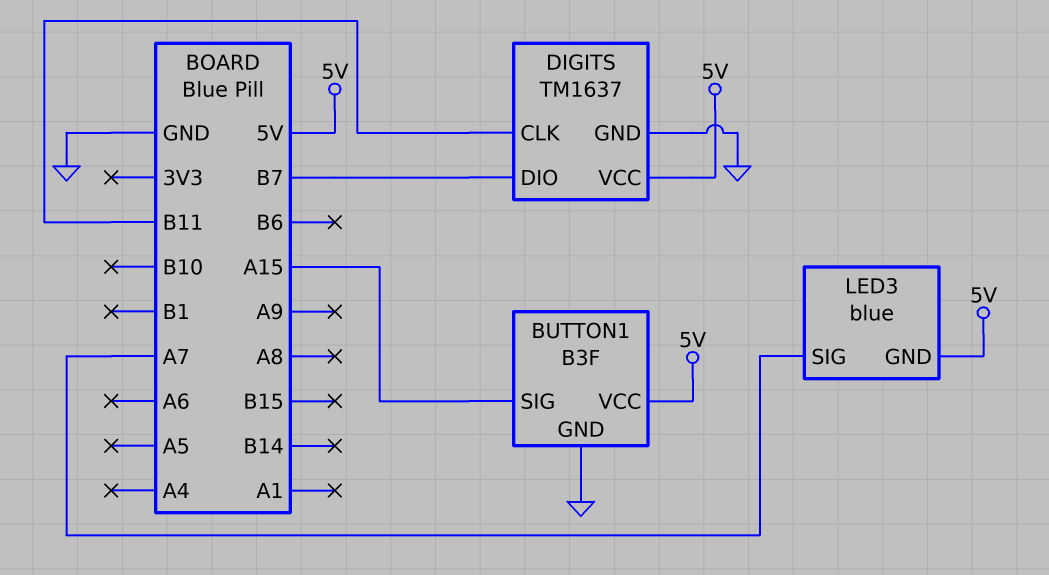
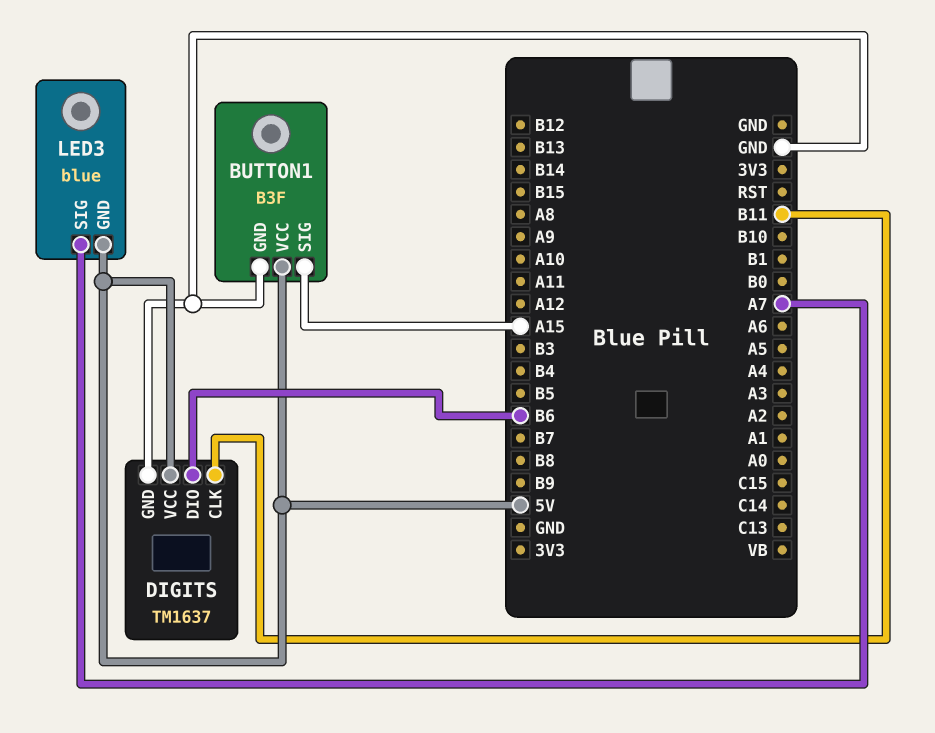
DIGITS pin DIO: B7 -> B6

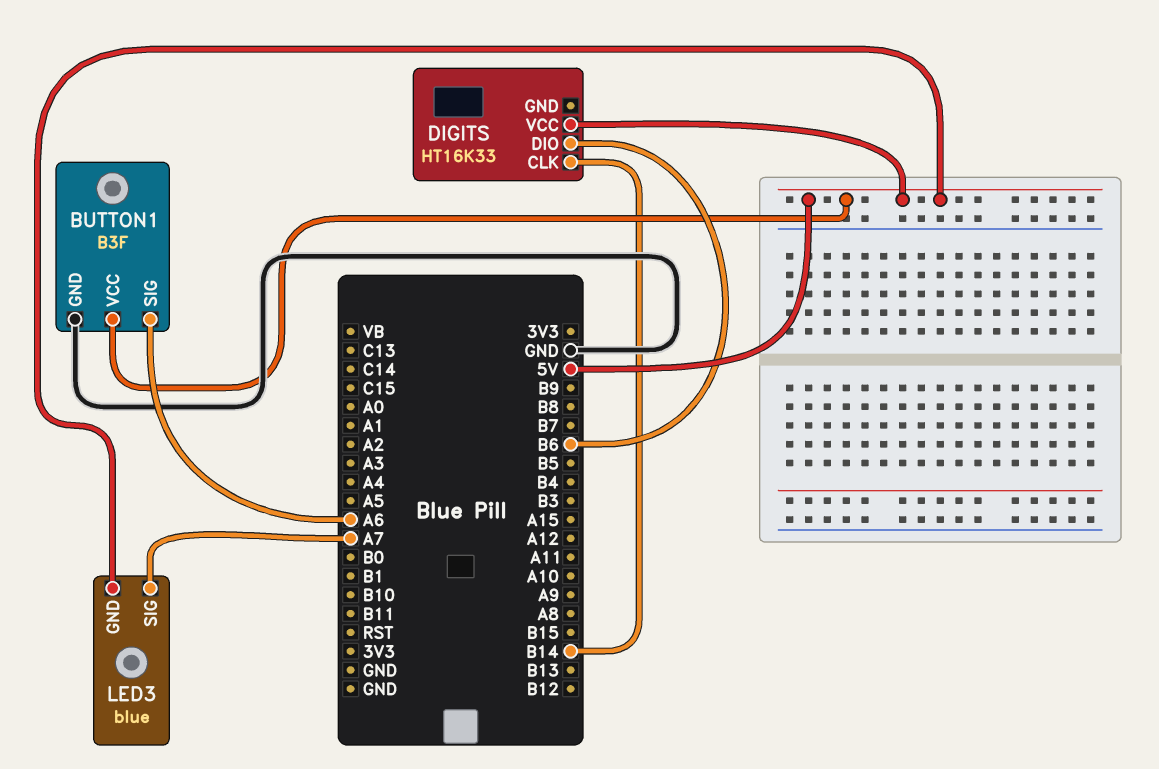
BUTTON1 pin SIG: A15 -> A6
DIGITS: TM1637 -> HT16K33
DIGITS pin CLK: B11 -> B14
DIGITS pin GND: GND -> none

